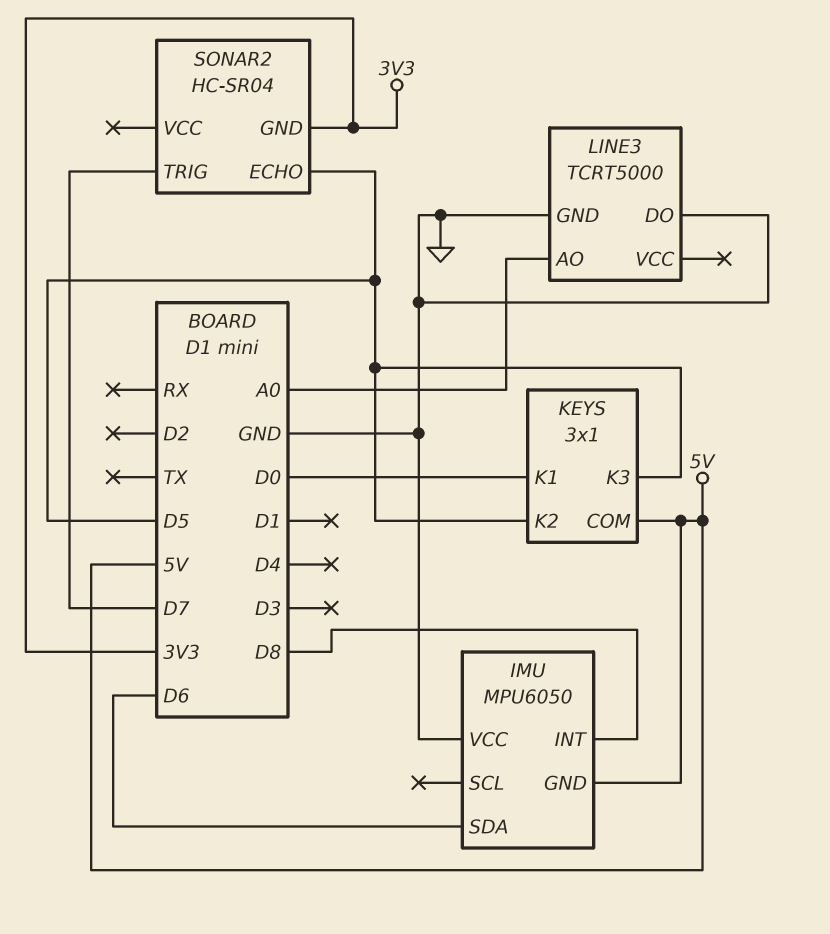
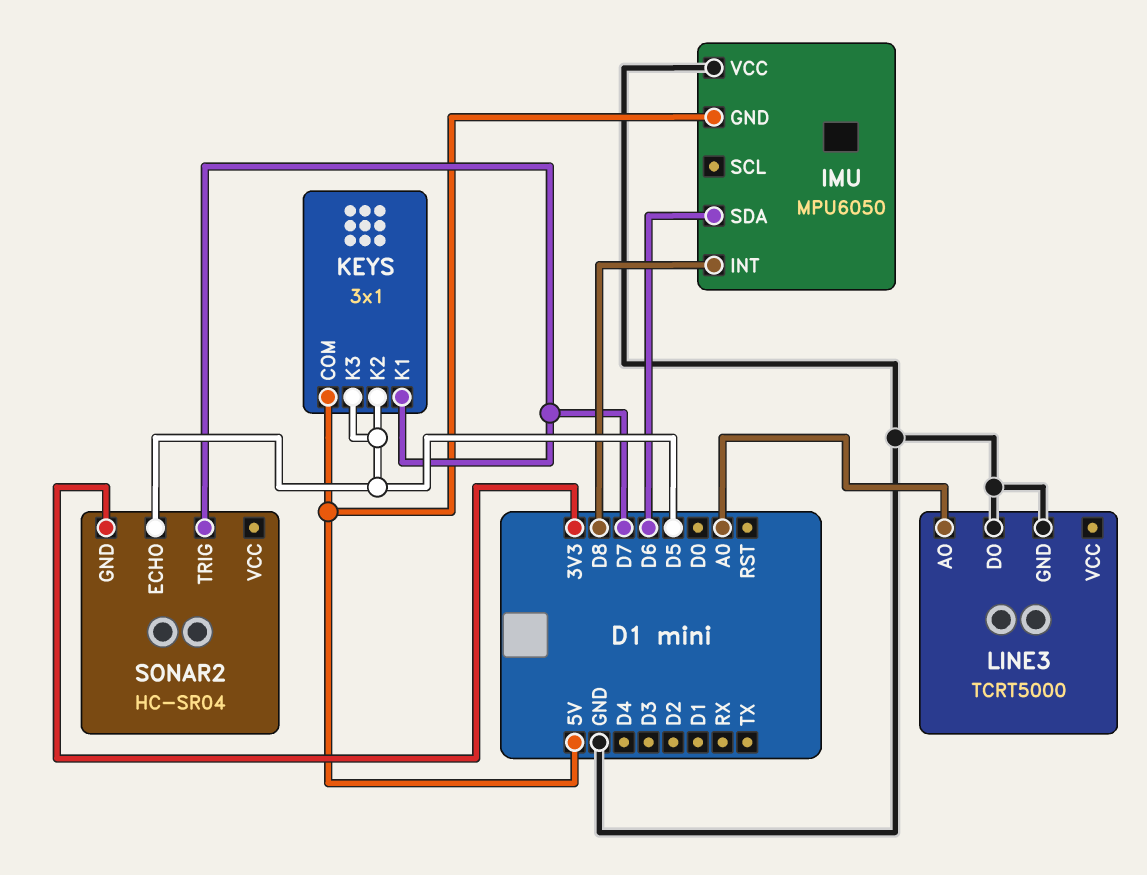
KEYS pin K1: D0 -> D7

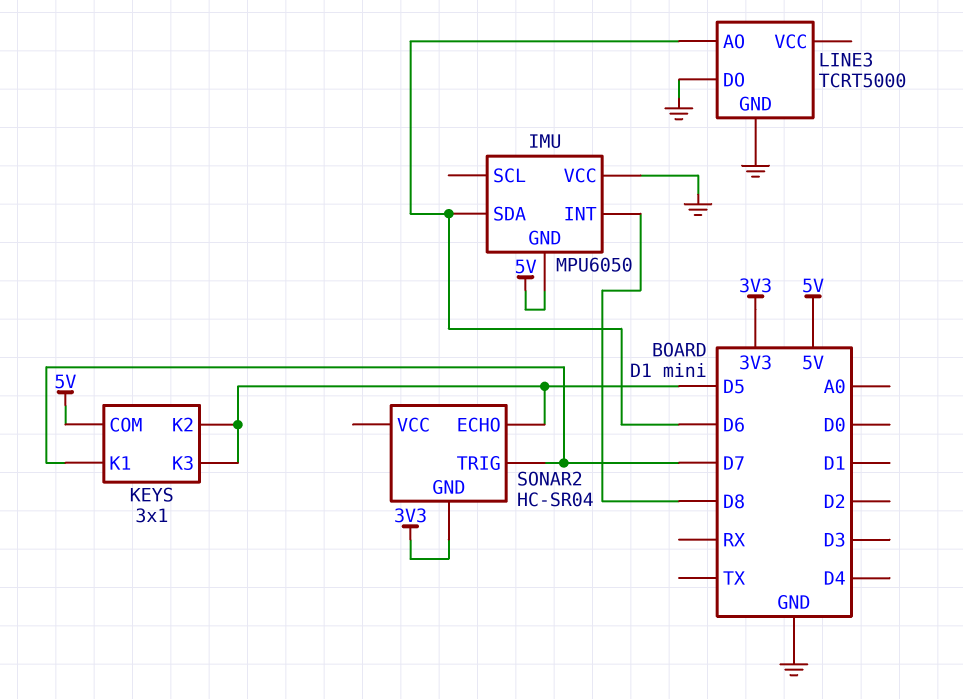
LINE3 pin AO: A0 -> D6

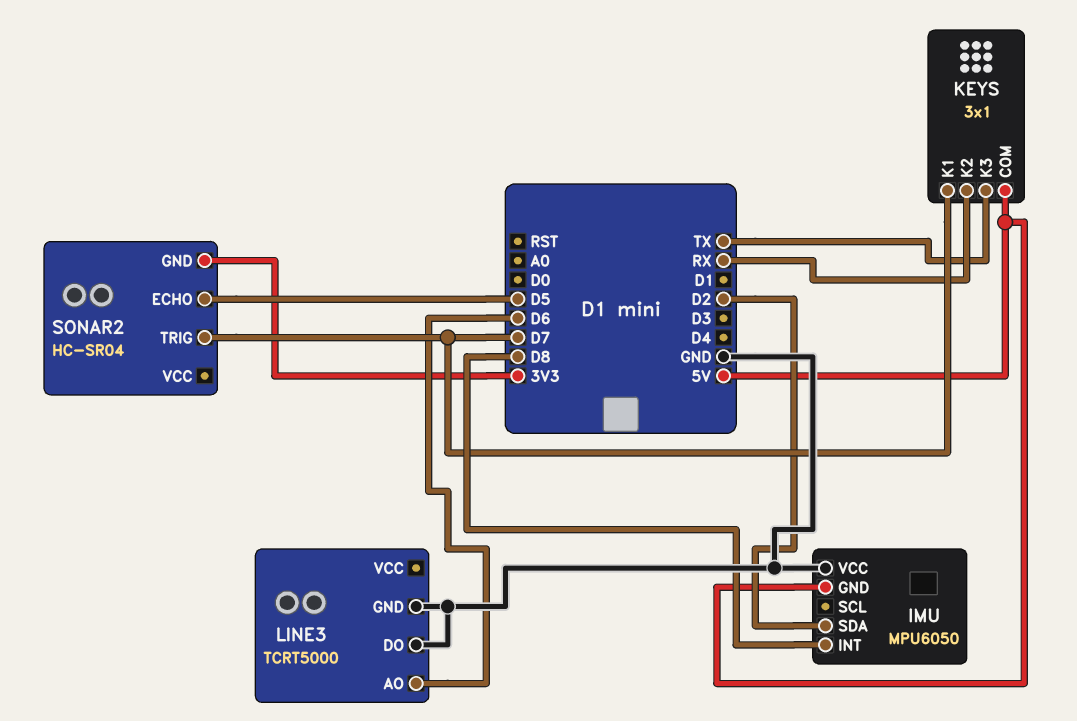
IMU pin SDA: D6 -> D2
KEYS pin K2: D5 -> RX
KEYS pin K3: D5 -> TX

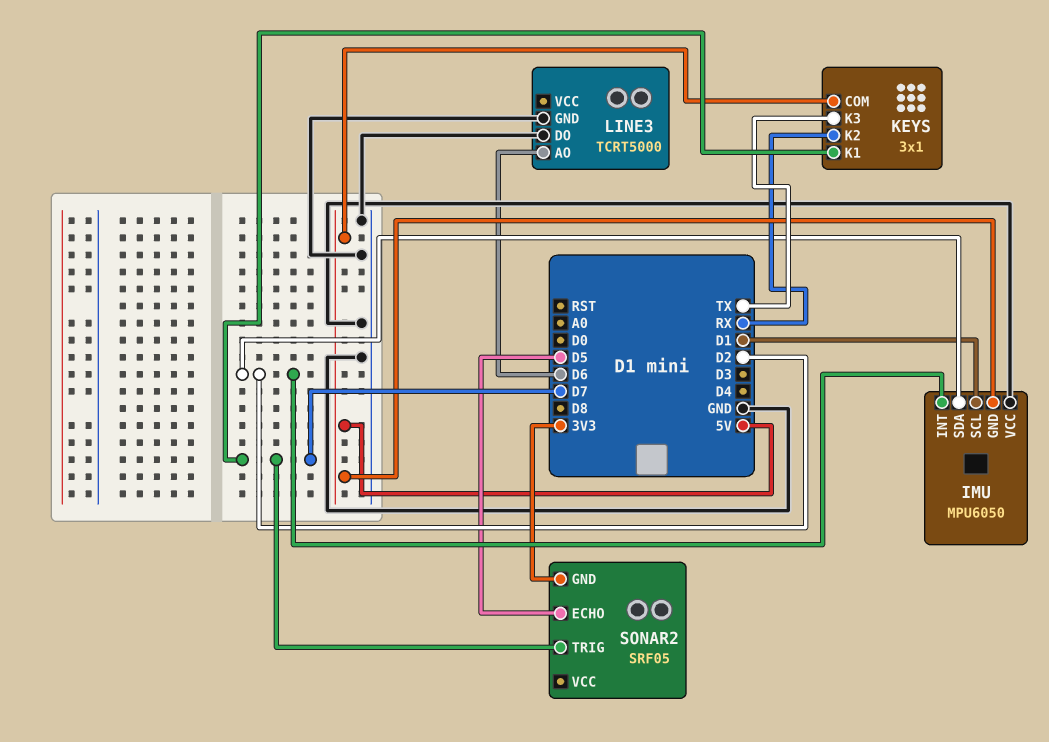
IMU pin INT: D8 -> D2
IMU pin SCL: none -> D1
SONAR2: HC-SR04 -> SRF05

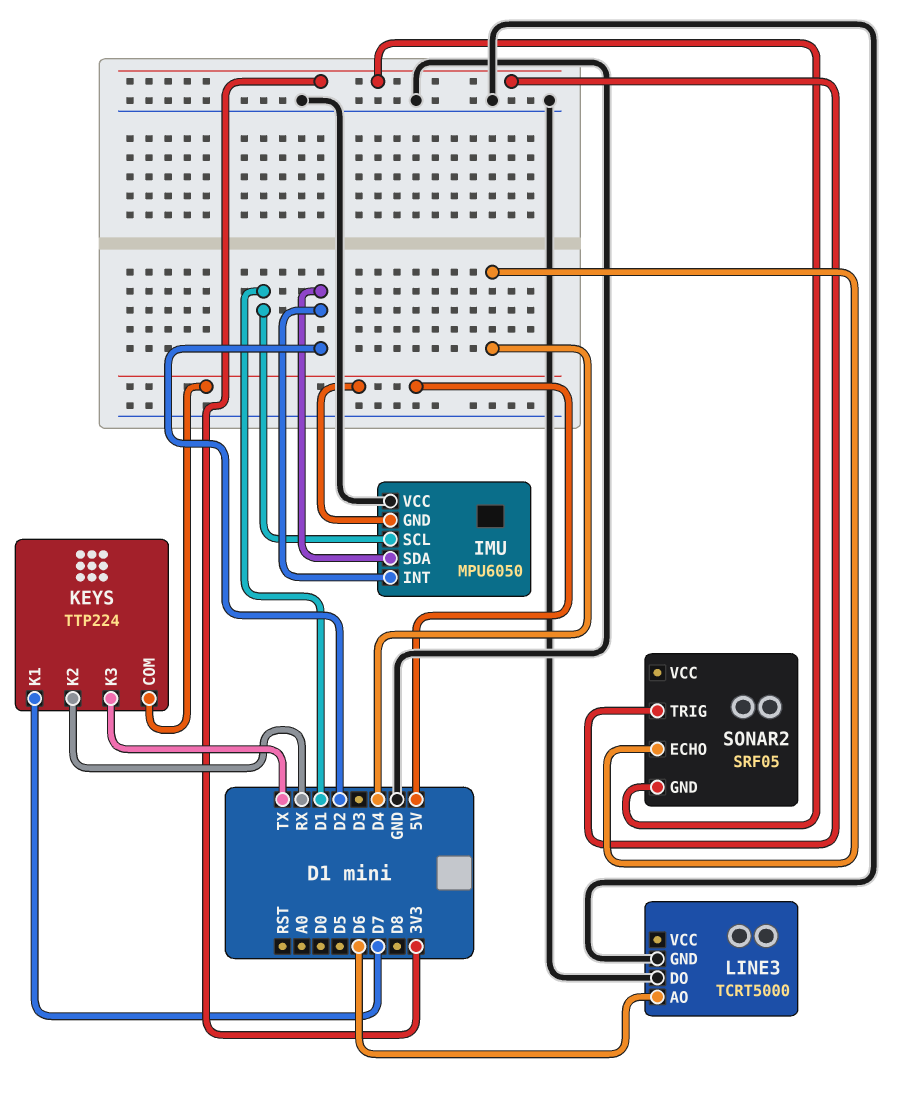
KEYS: 3x1 -> TTP224
SONAR2 pin ECHO: D5 -> D4
SONAR2 pin TRIG: D7 -> 3V3

